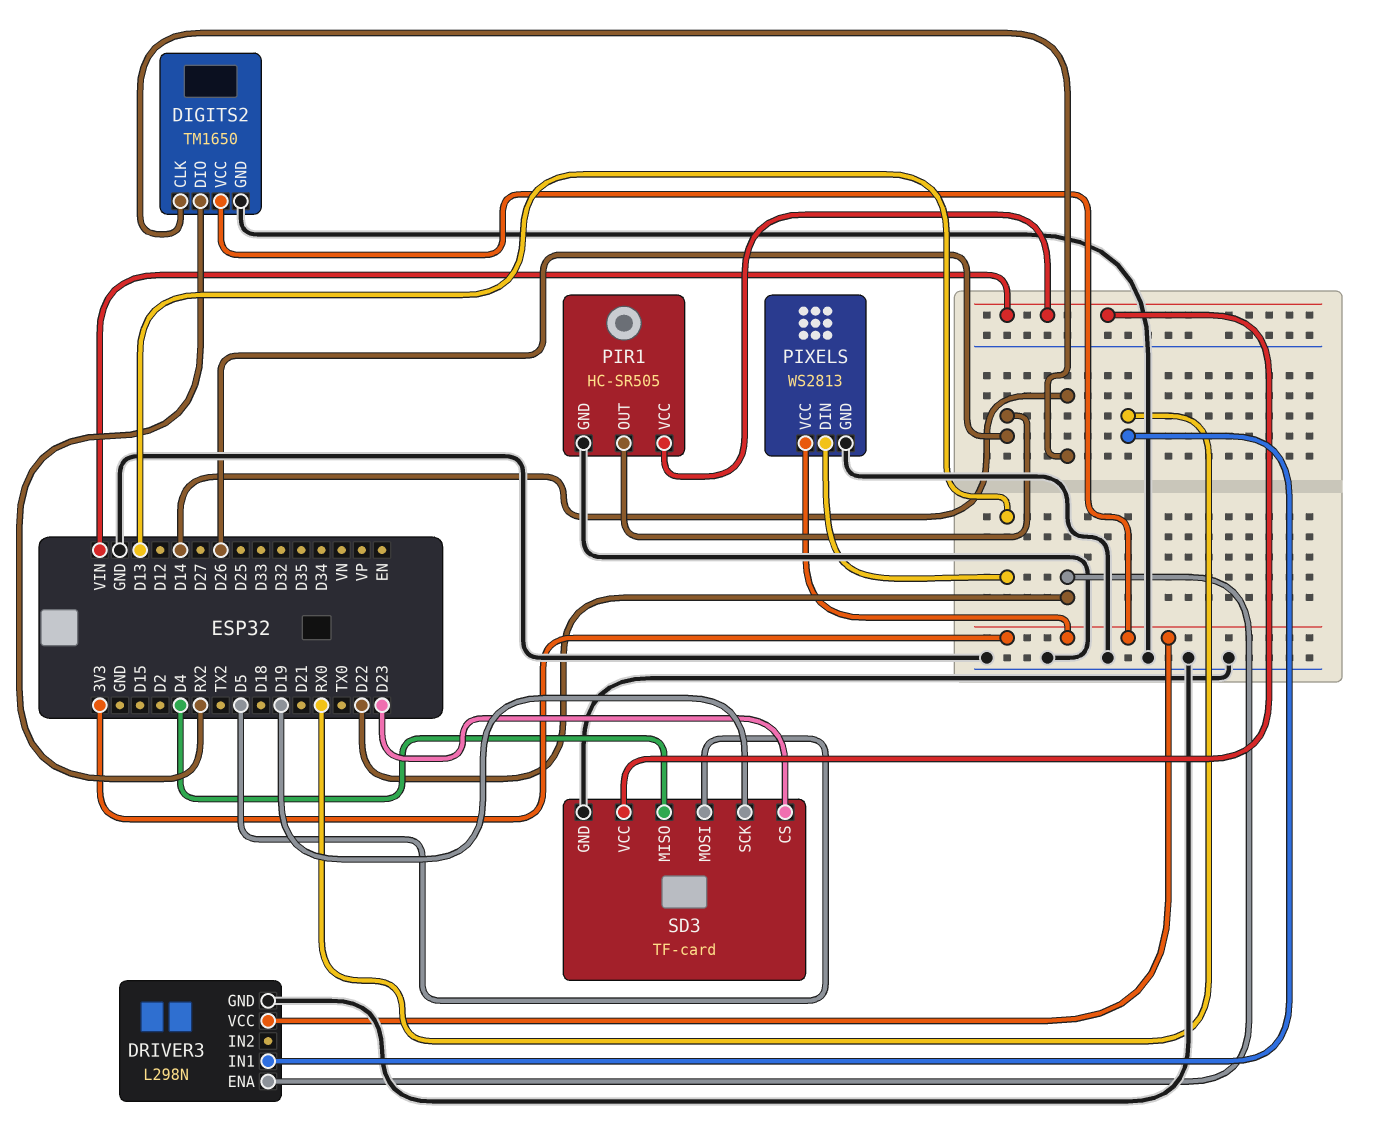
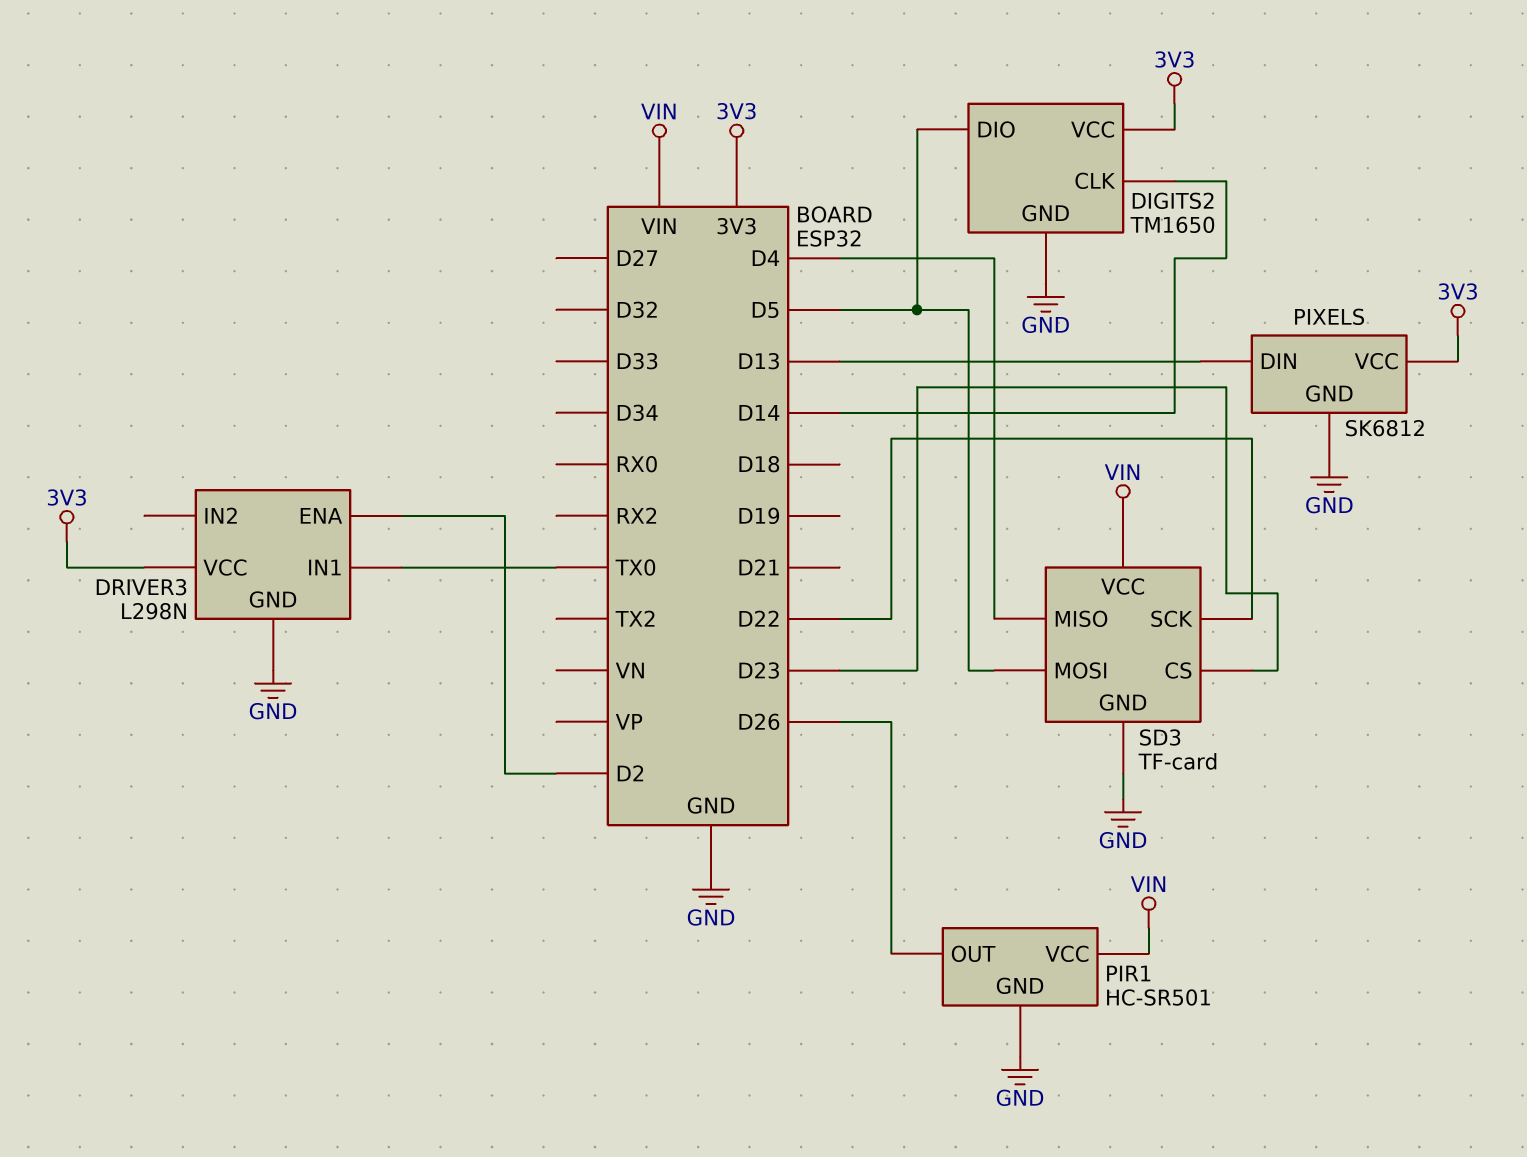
DIGITS2 pin DIO: RX2 -> D5
DRIVER3 pin ENA: D22 -> D2
DRIVER3 pin IN1: RX0 -> TX0
PIR1: HC-SR505 -> HC-SR501
PIXELS: WS2813 -> SK6812
SD3 pin SCK: D19 -> D22

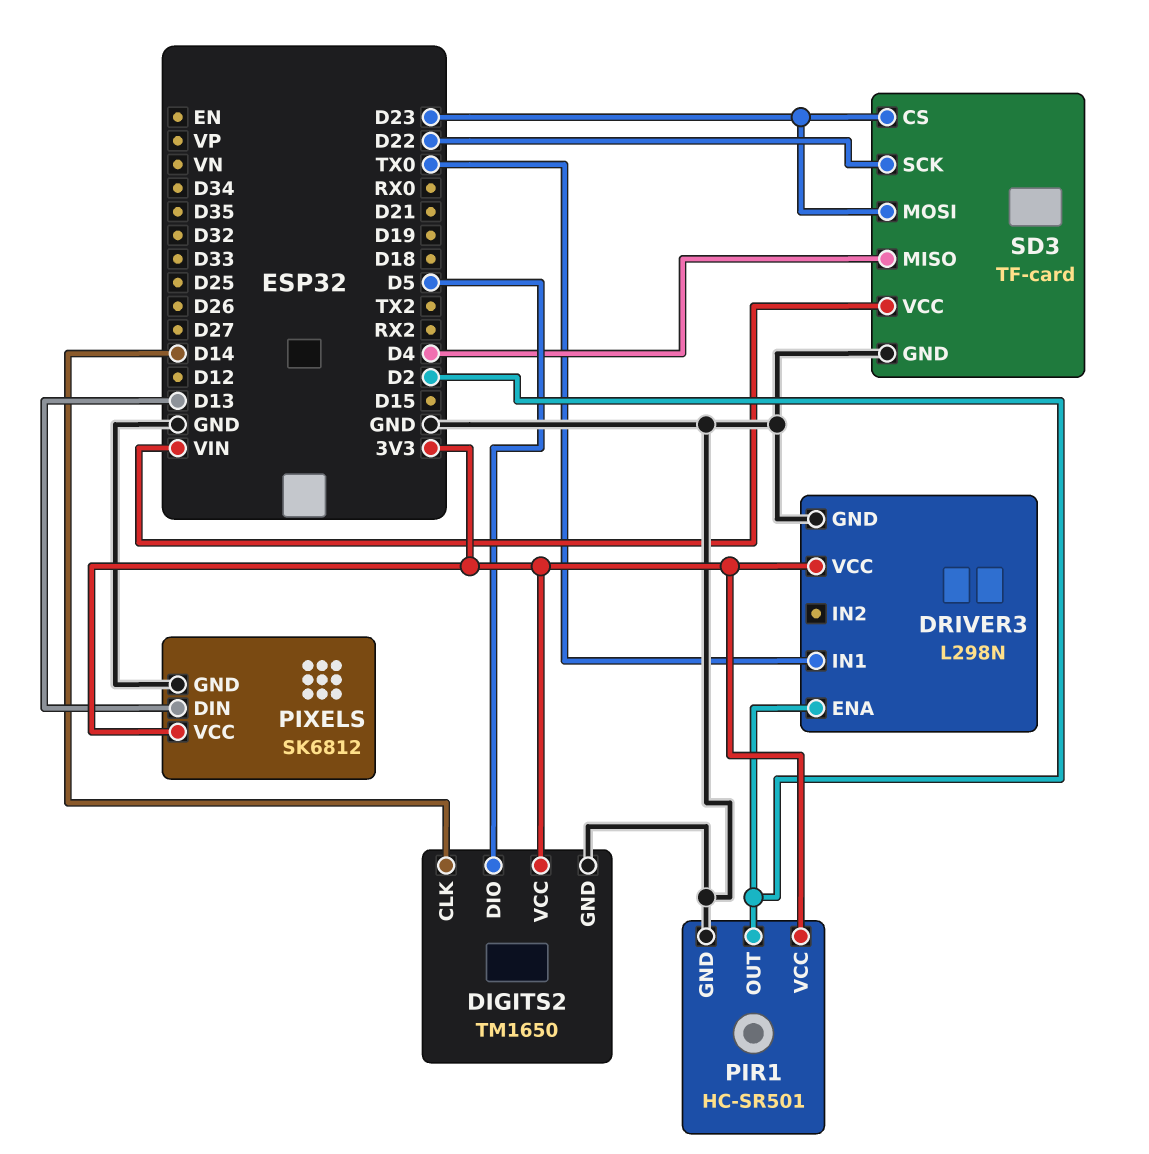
PIR1 pin OUT: D26 -> D2
PIR1 pin VCC: VIN -> 3V3
SD3 pin MOSI: D5 -> D23

